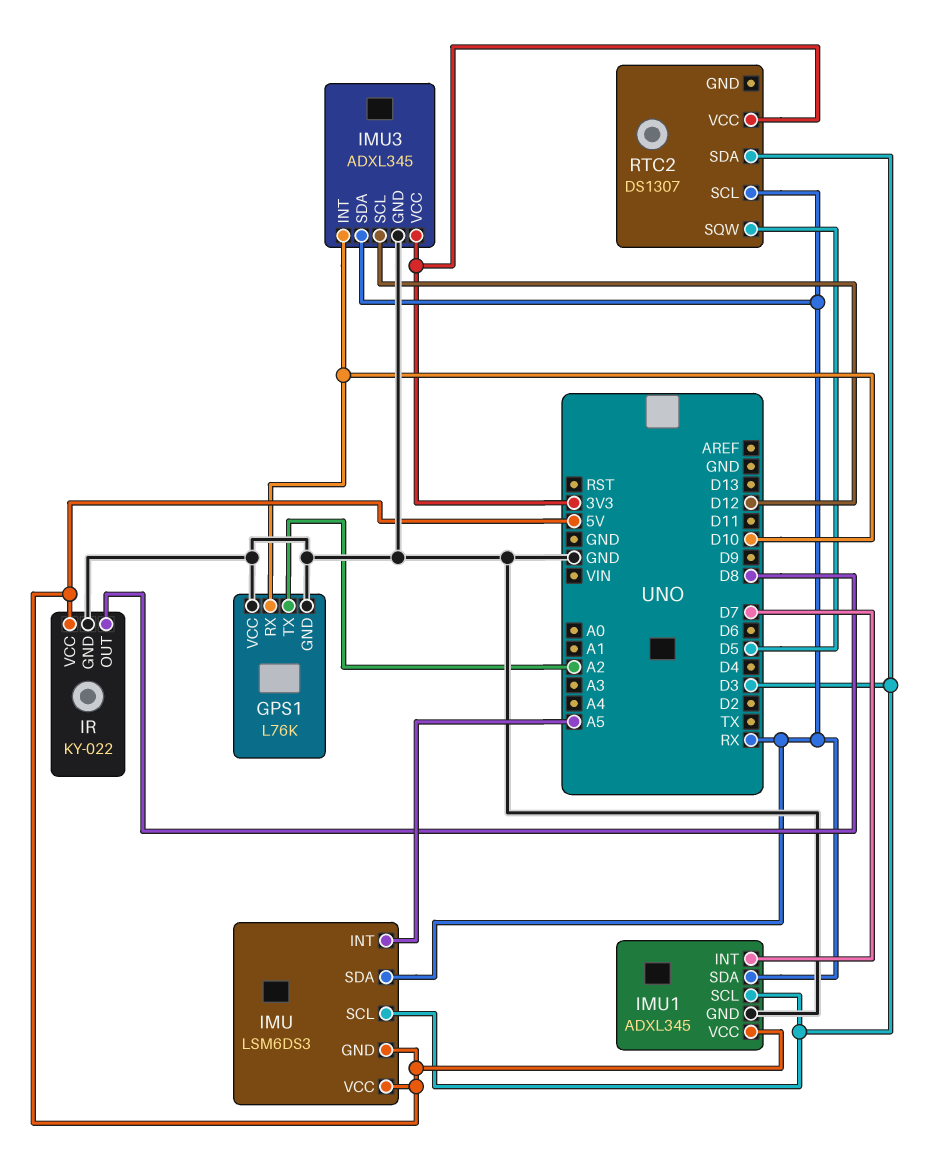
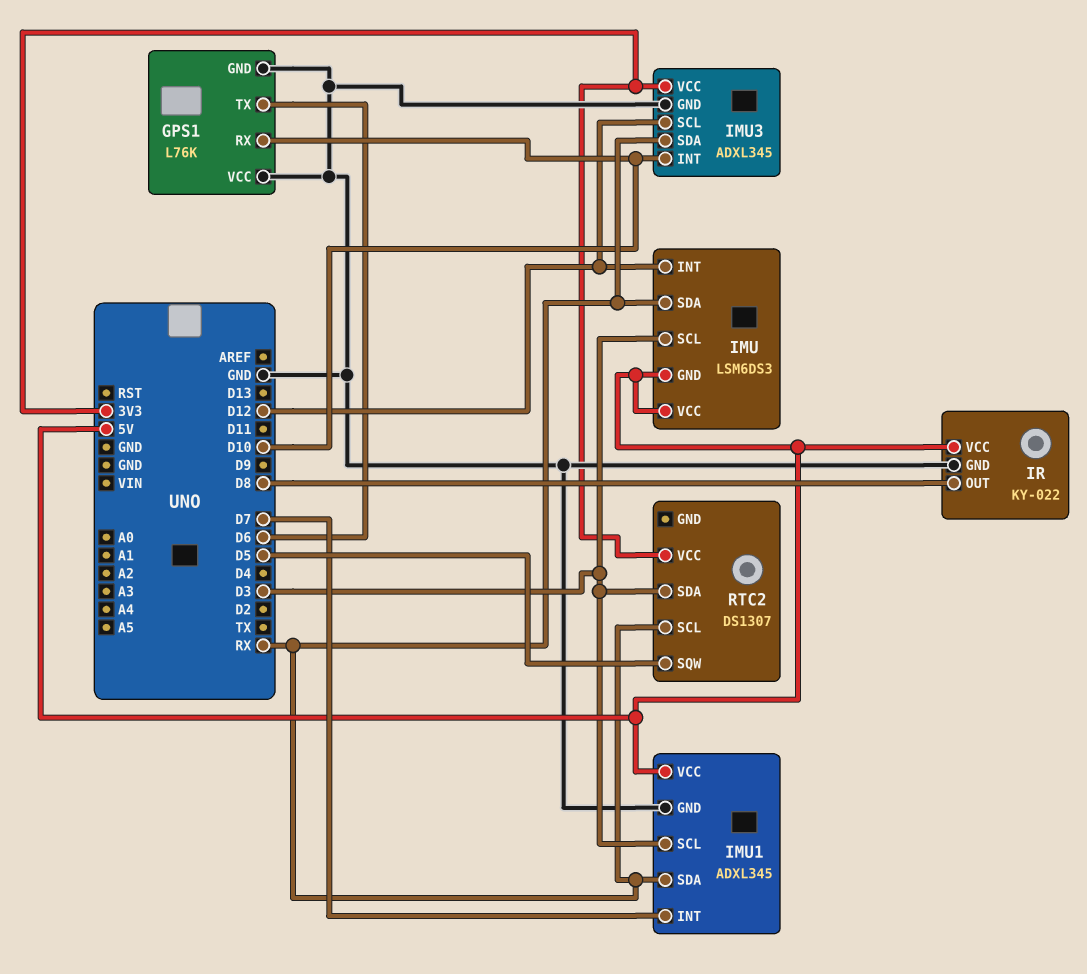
GPS1 pin TX: A2 -> D6
IMU pin INT: A5 -> D12

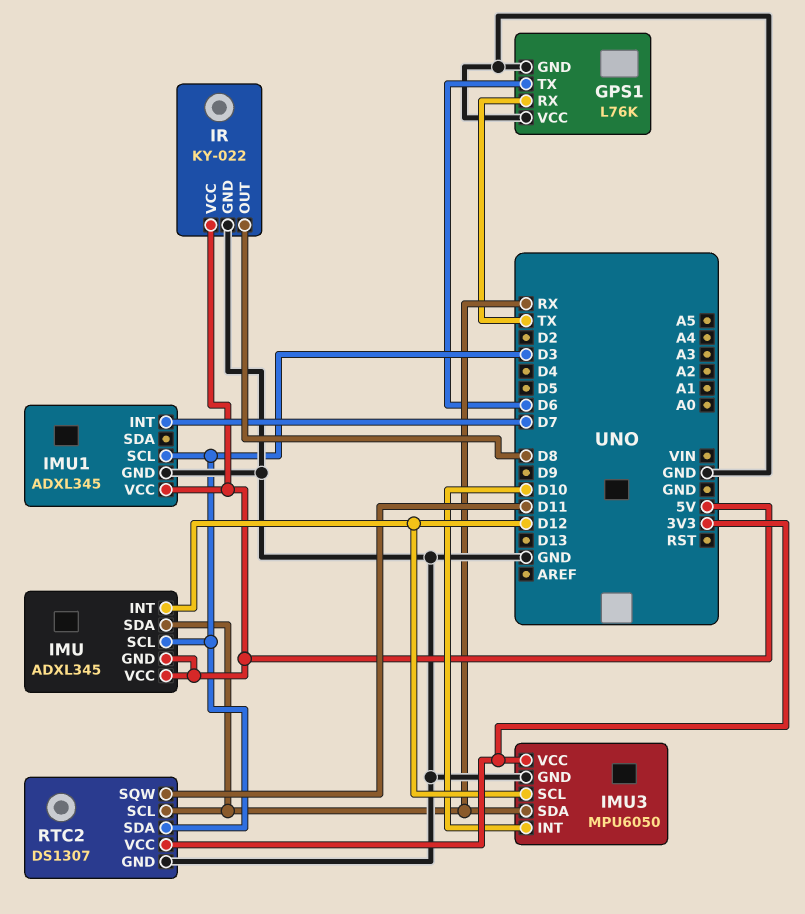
GPS1 pin RX: D10 -> TX
IMU: LSM6DS3 -> ADXL345
IMU1 pin SDA: RX -> none
IMU3: ADXL345 -> MPU6050
RTC2 pin GND: none -> GND
RTC2 pin SQW: D5 -> D11

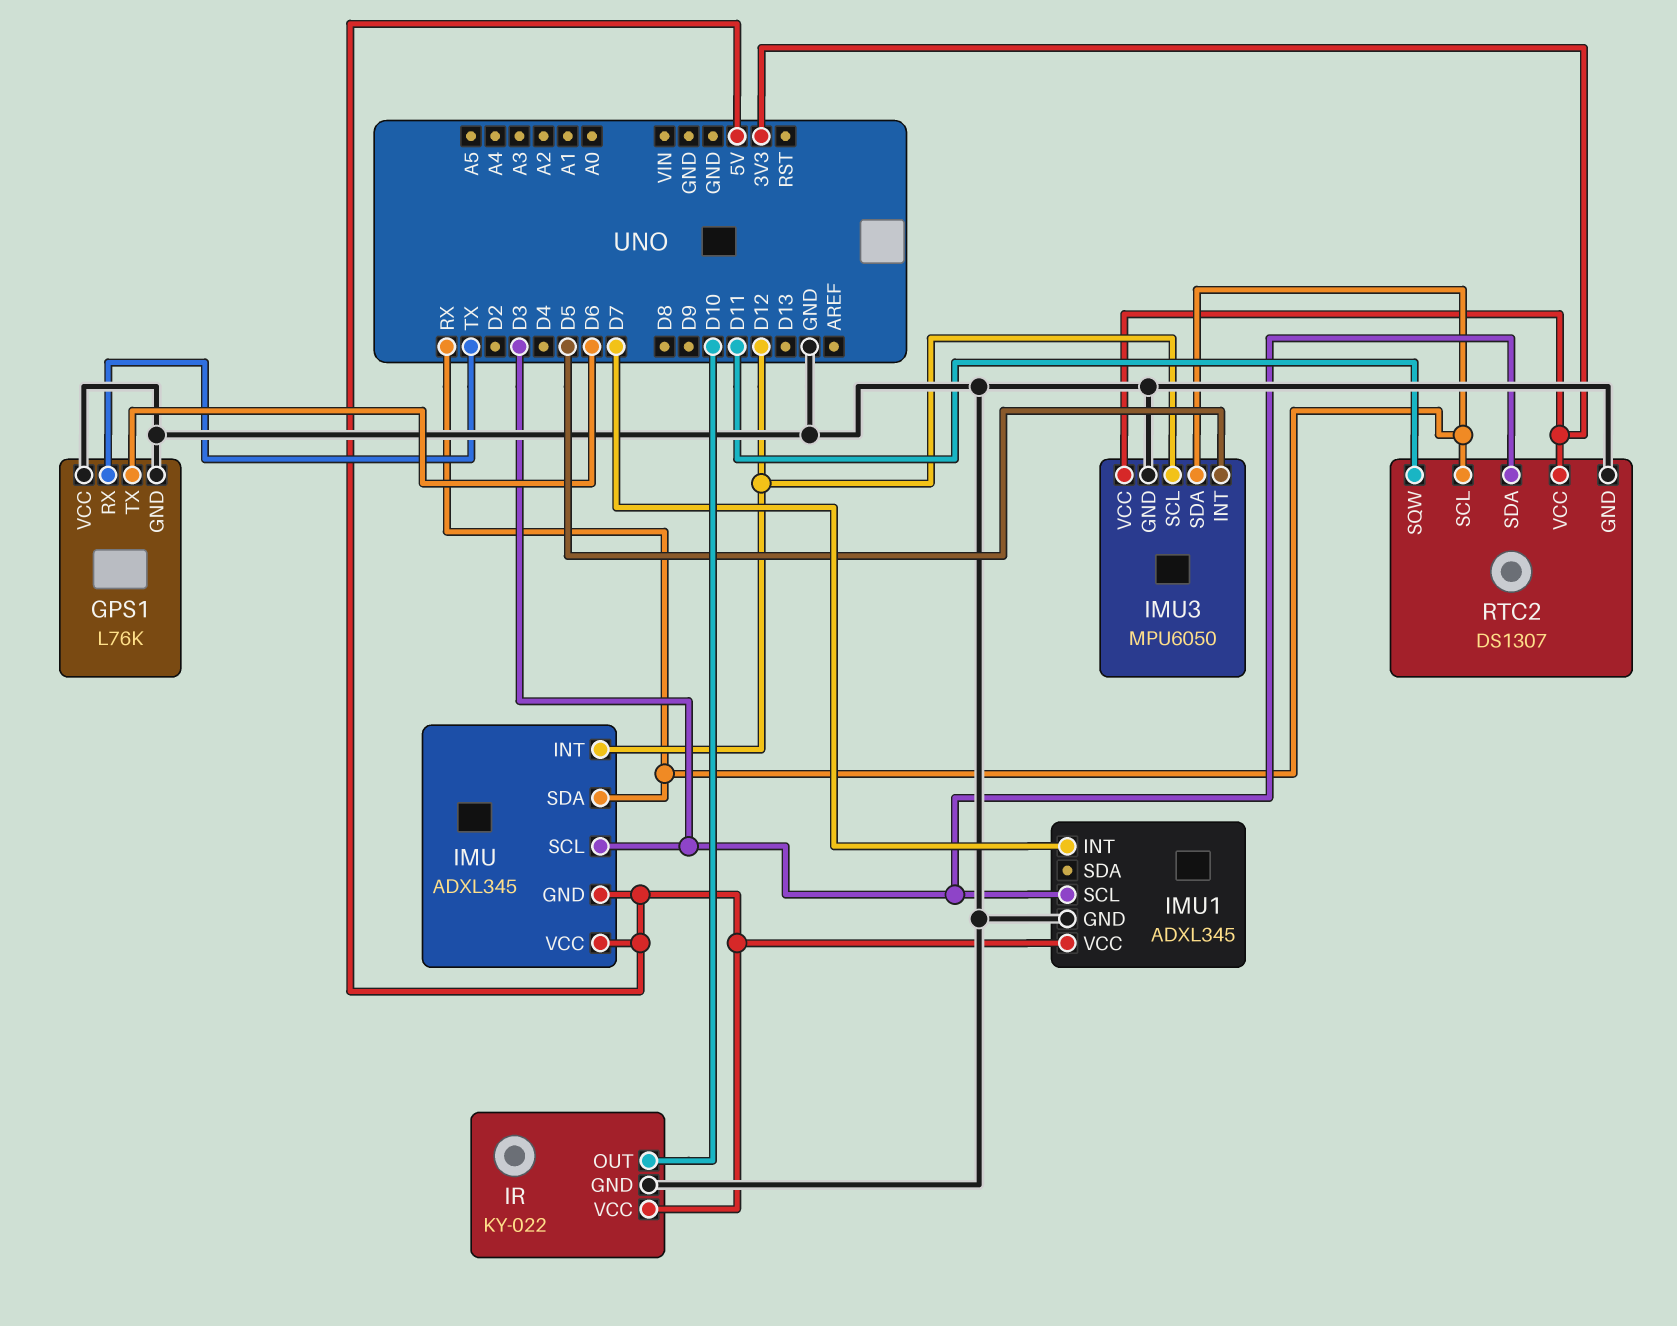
IMU3 pin INT: D10 -> D5
IR pin OUT: D8 -> D10

